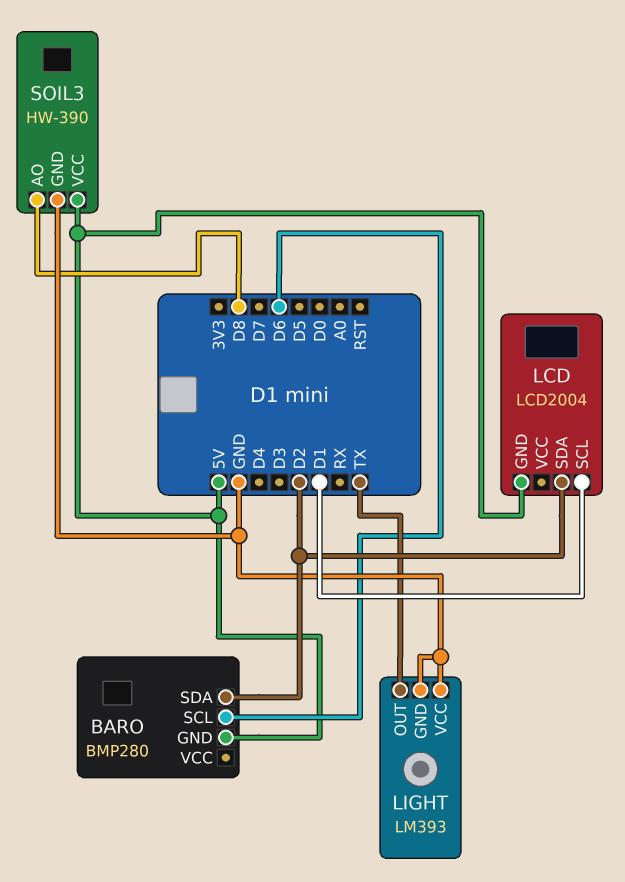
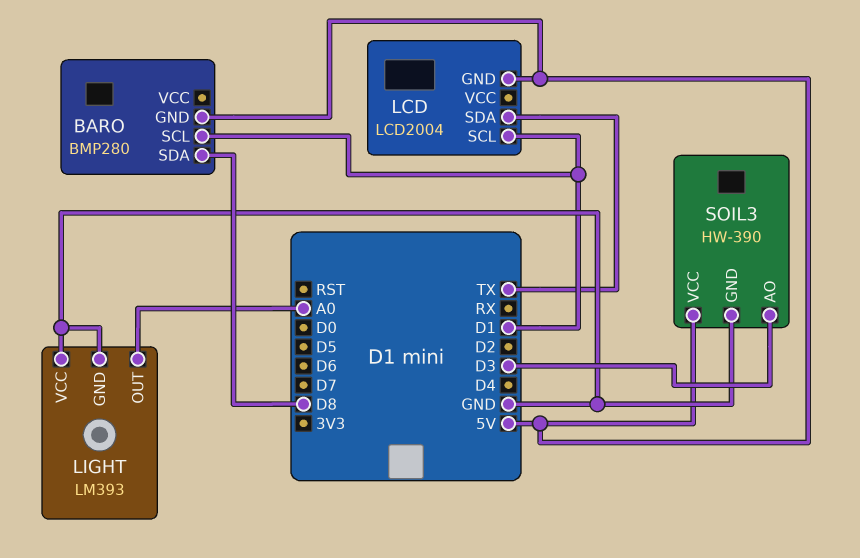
BARO pin SCL: D6 -> D1
BARO pin SDA: D2 -> D8
LCD pin SDA: D2 -> TX
LIGHT pin OUT: TX -> A0
SOIL3 pin AO: D8 -> D3

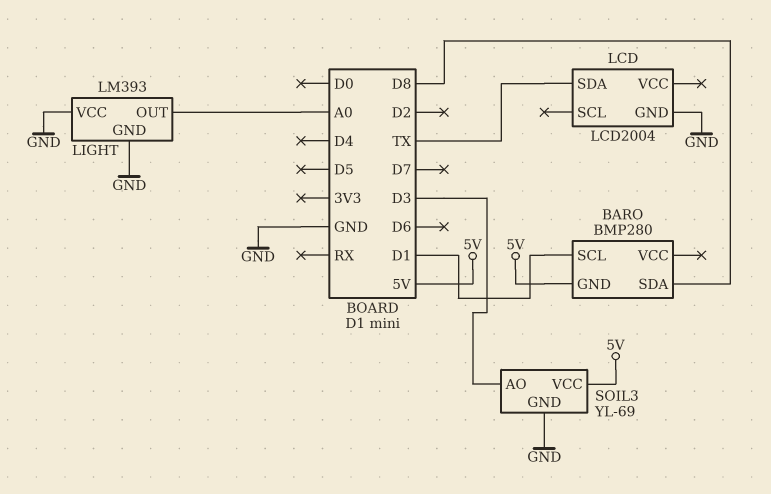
LCD pin GND: 5V -> GND
LCD pin SCL: D1 -> none
SOIL3: HW-390 -> YL-69

